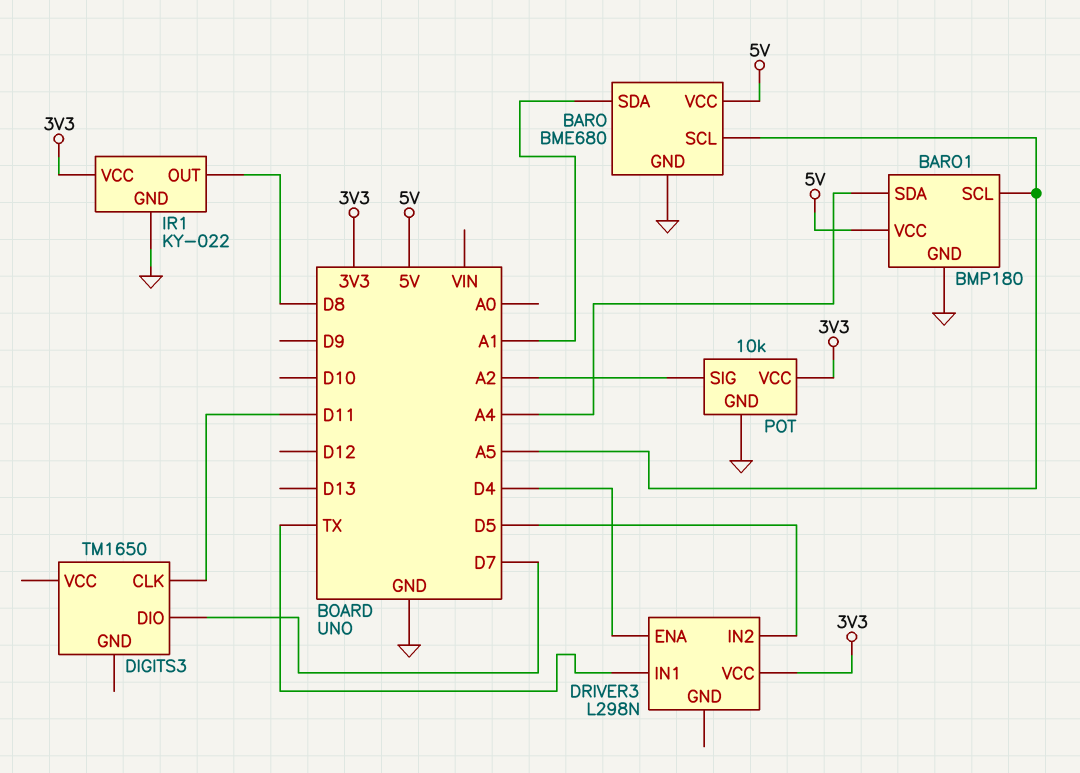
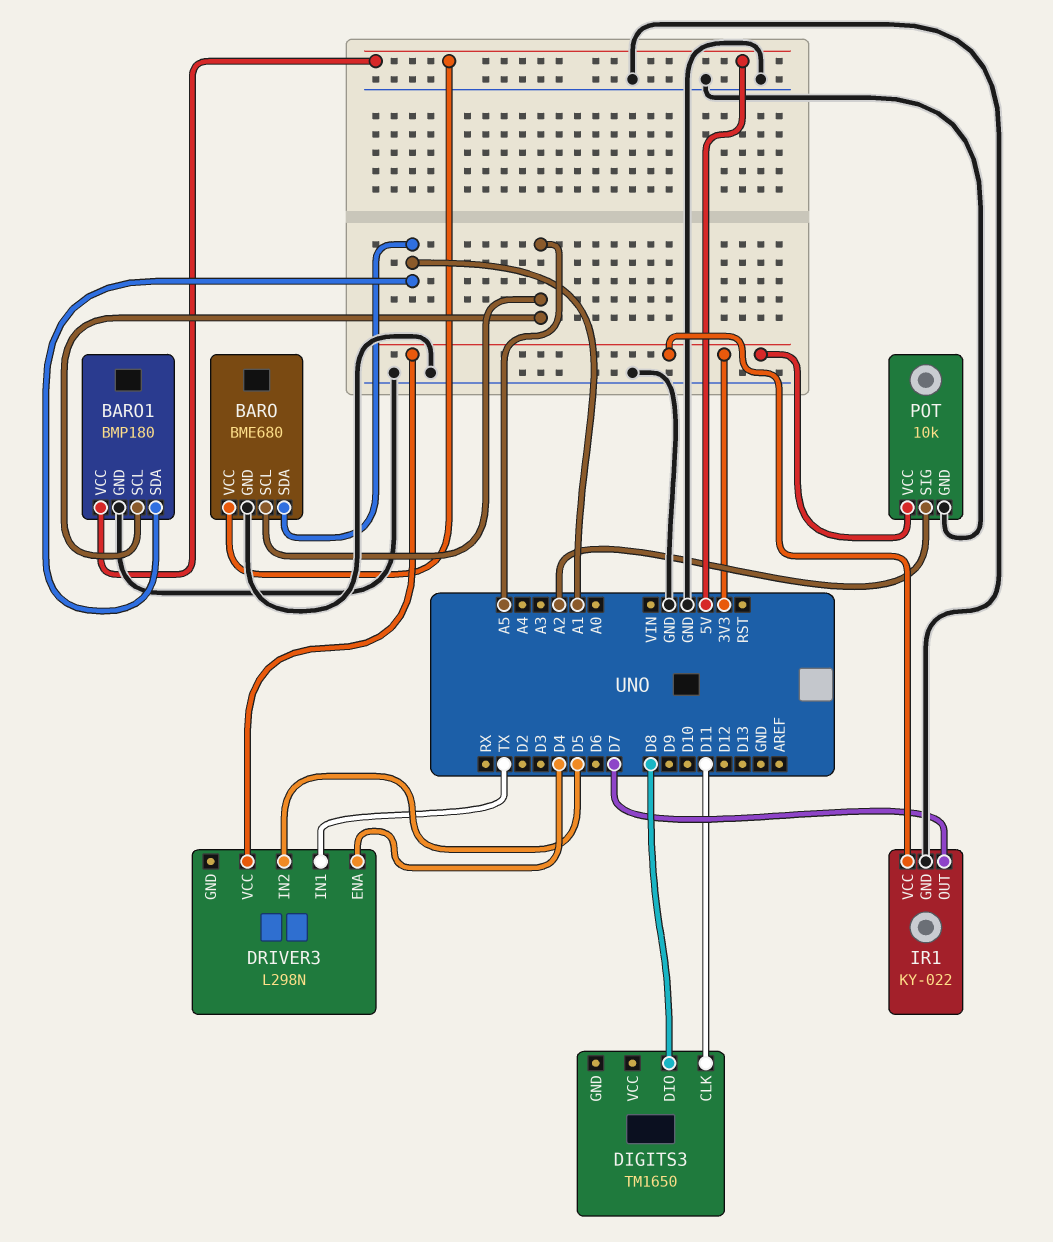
BARO1 pin SDA: A4 -> A1
DIGITS3 pin DIO: D7 -> D8
IR1 pin OUT: D8 -> D7

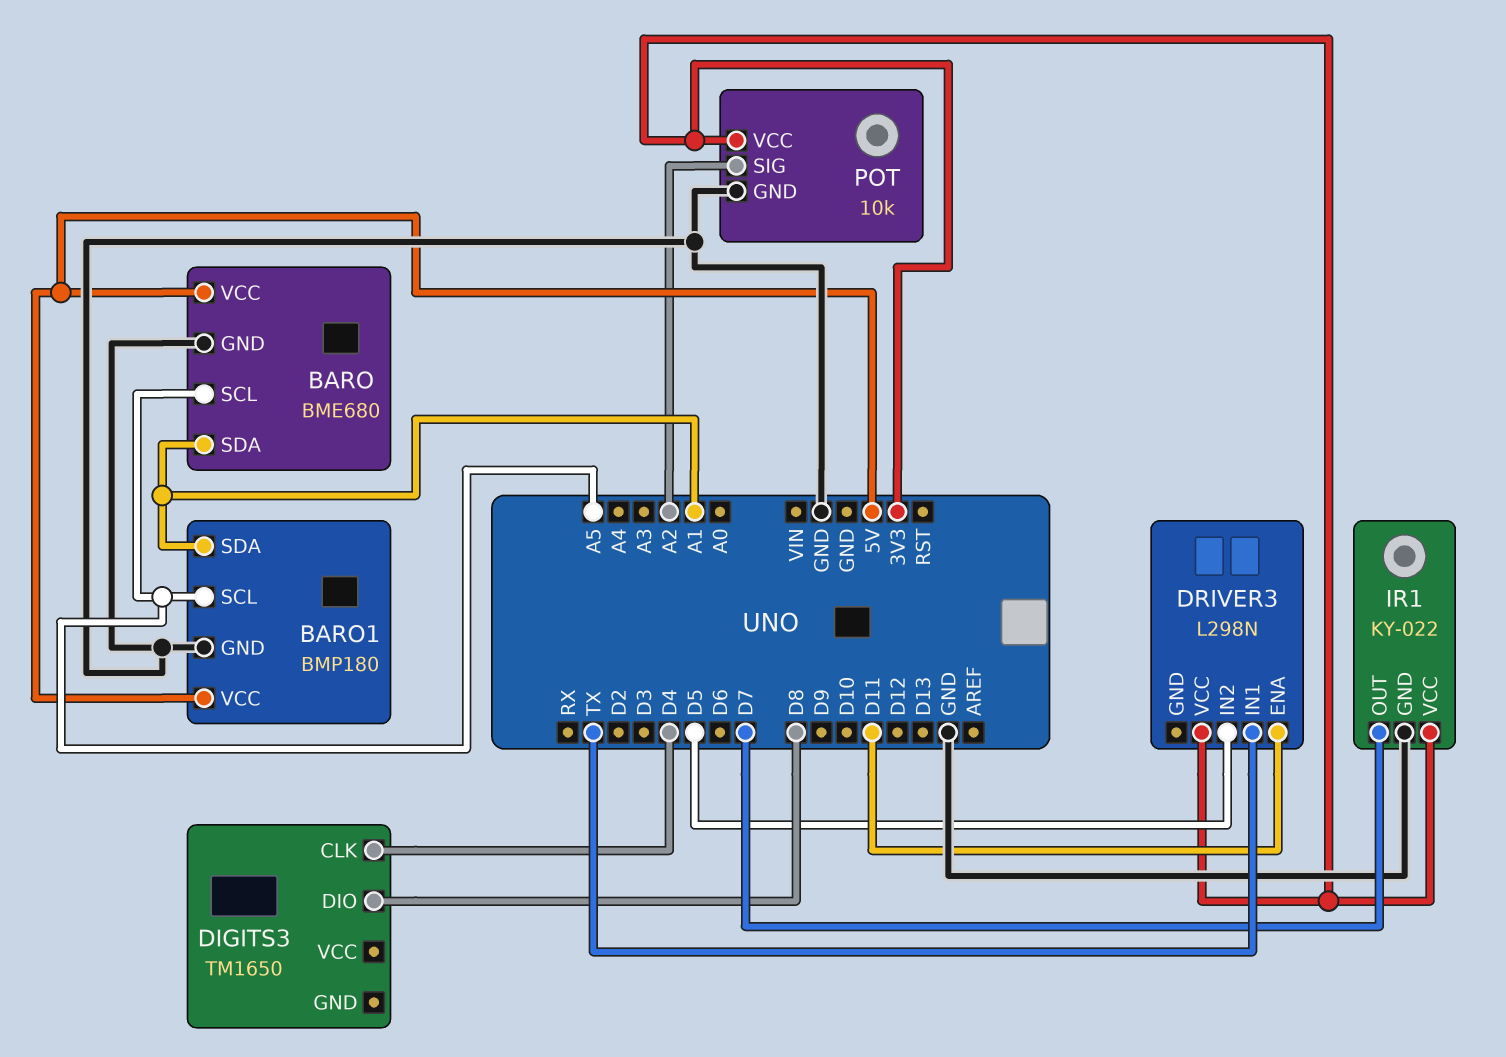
DIGITS3 pin CLK: D11 -> D4
DRIVER3 pin ENA: D4 -> D11

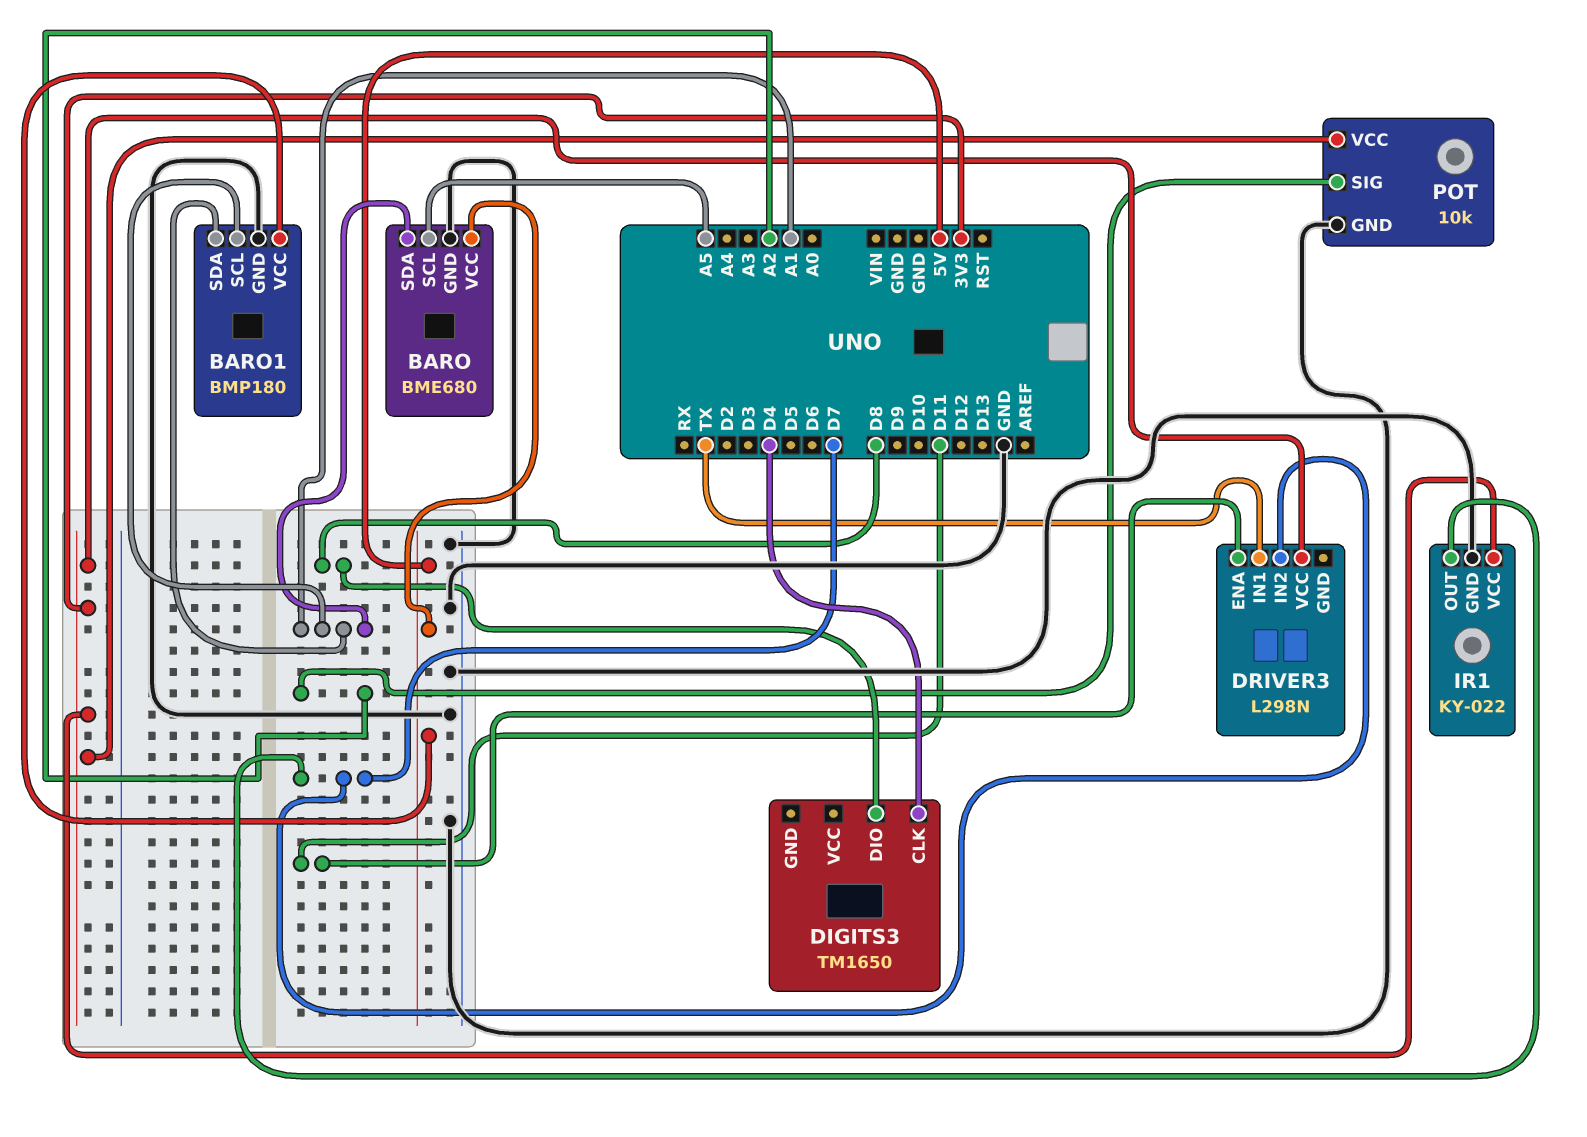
BARO1 pin SCL: A5 -> A1
DRIVER3 pin IN2: D5 -> D7

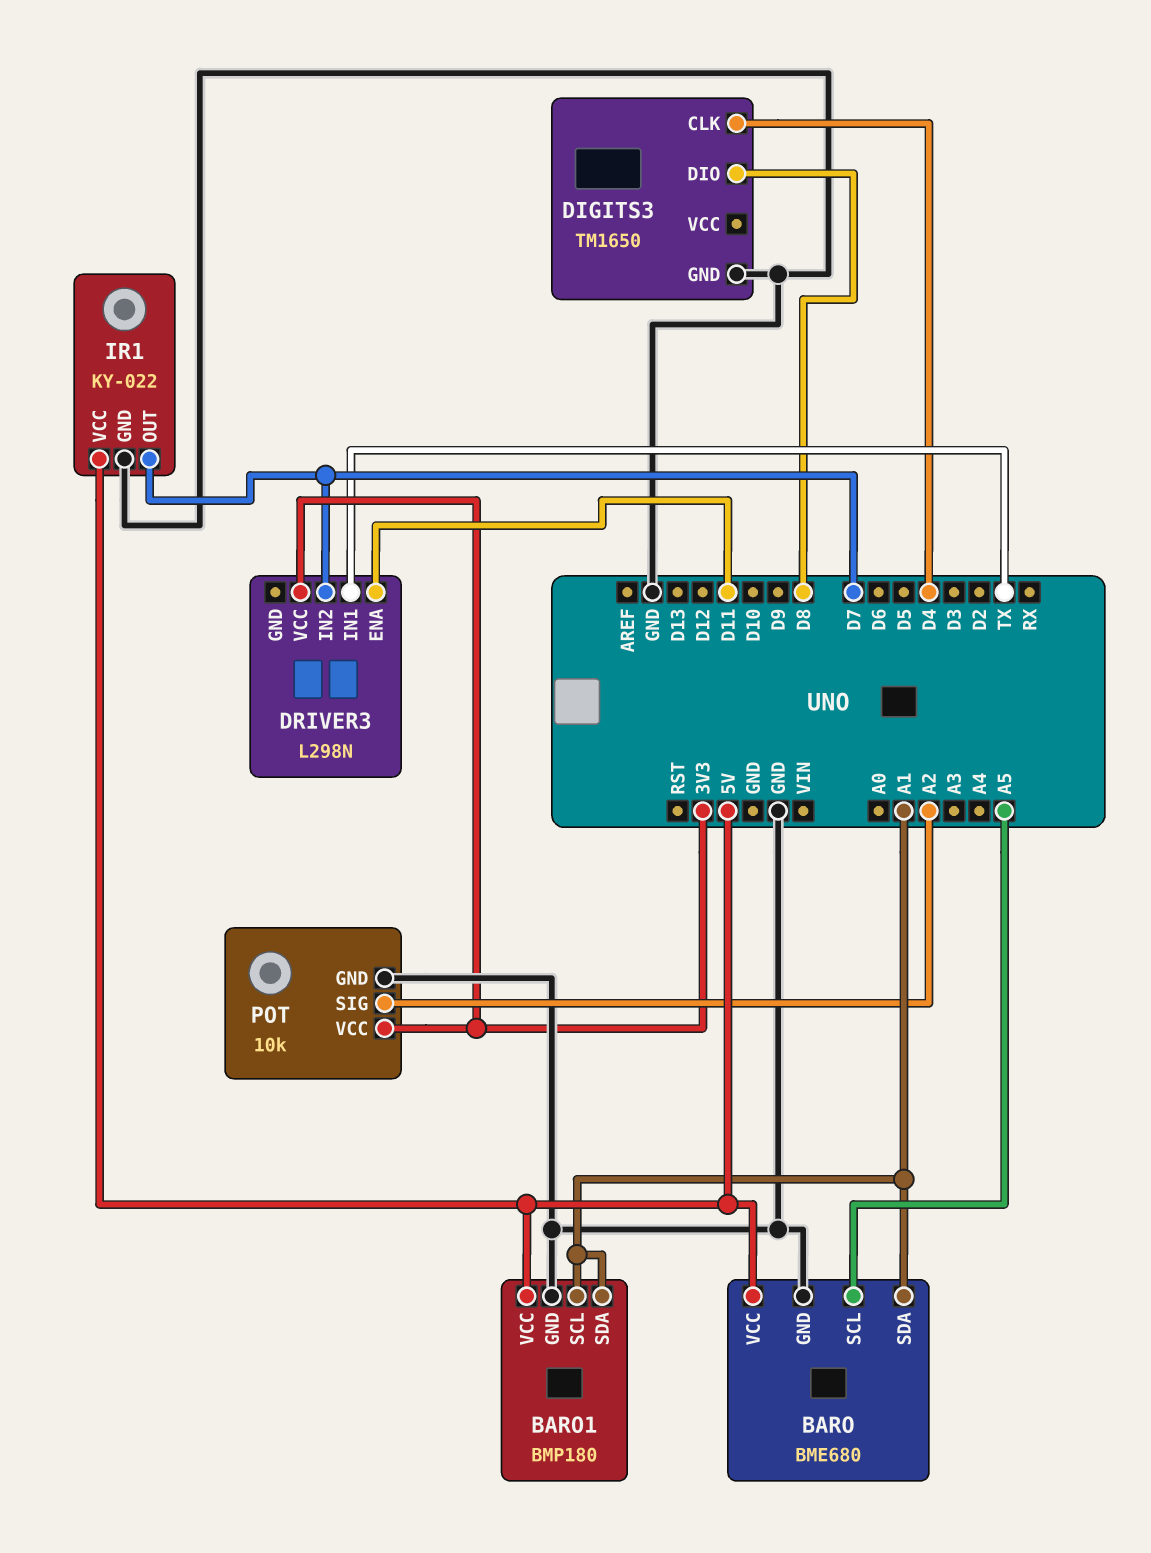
DIGITS3 pin GND: none -> GND
IR1 pin VCC: 3V3 -> 5V

